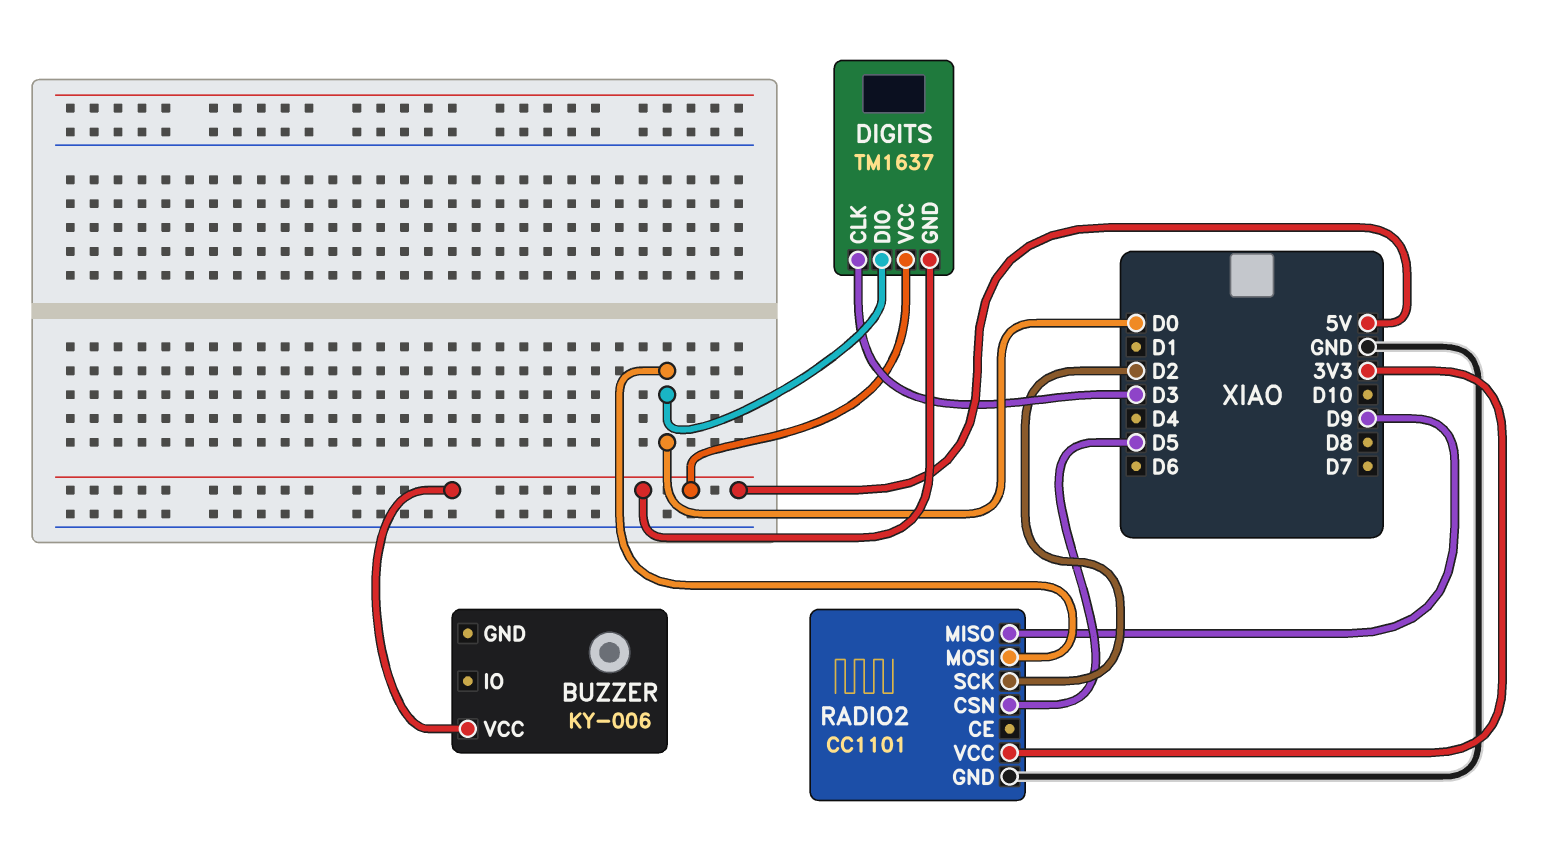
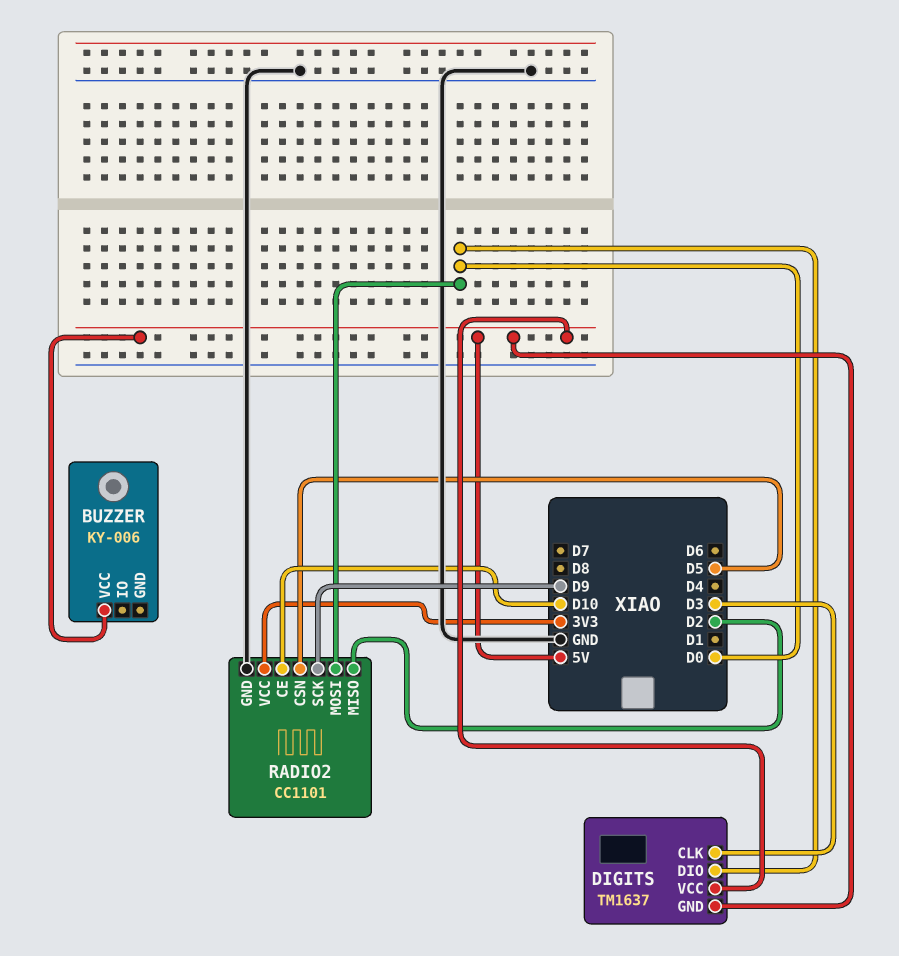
RADIO2 pin CE: none -> D10
RADIO2 pin MISO: D9 -> D2
RADIO2 pin SCK: D2 -> D9

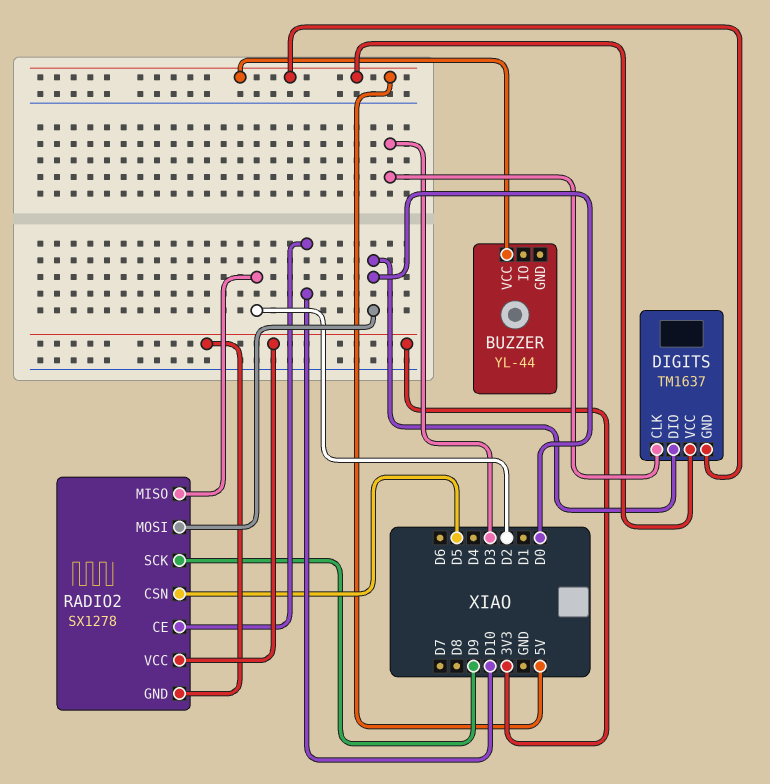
BUZZER: KY-006 -> YL-44
RADIO2: CC1101 -> SX1278
RADIO2 pin GND: GND -> 3V3

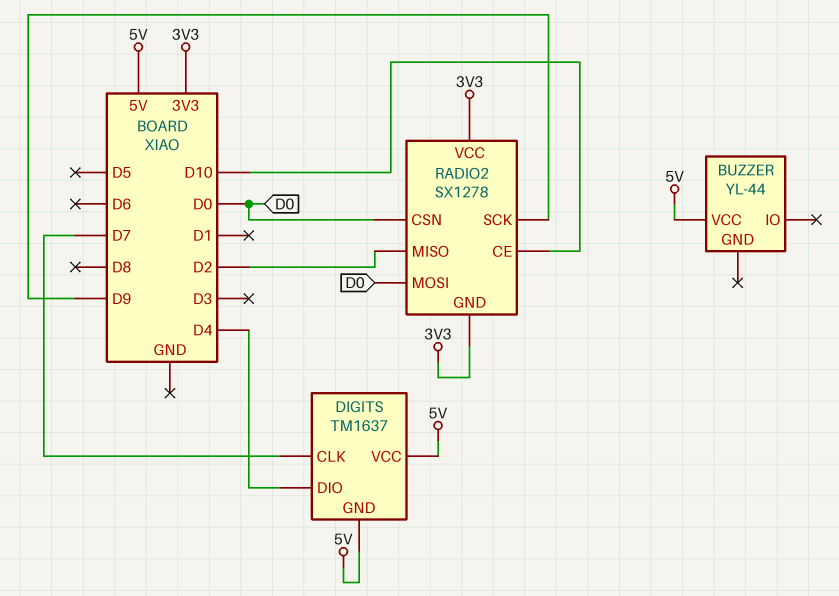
DIGITS pin CLK: D3 -> D7
DIGITS pin DIO: D0 -> D4
RADIO2 pin CSN: D5 -> D0

